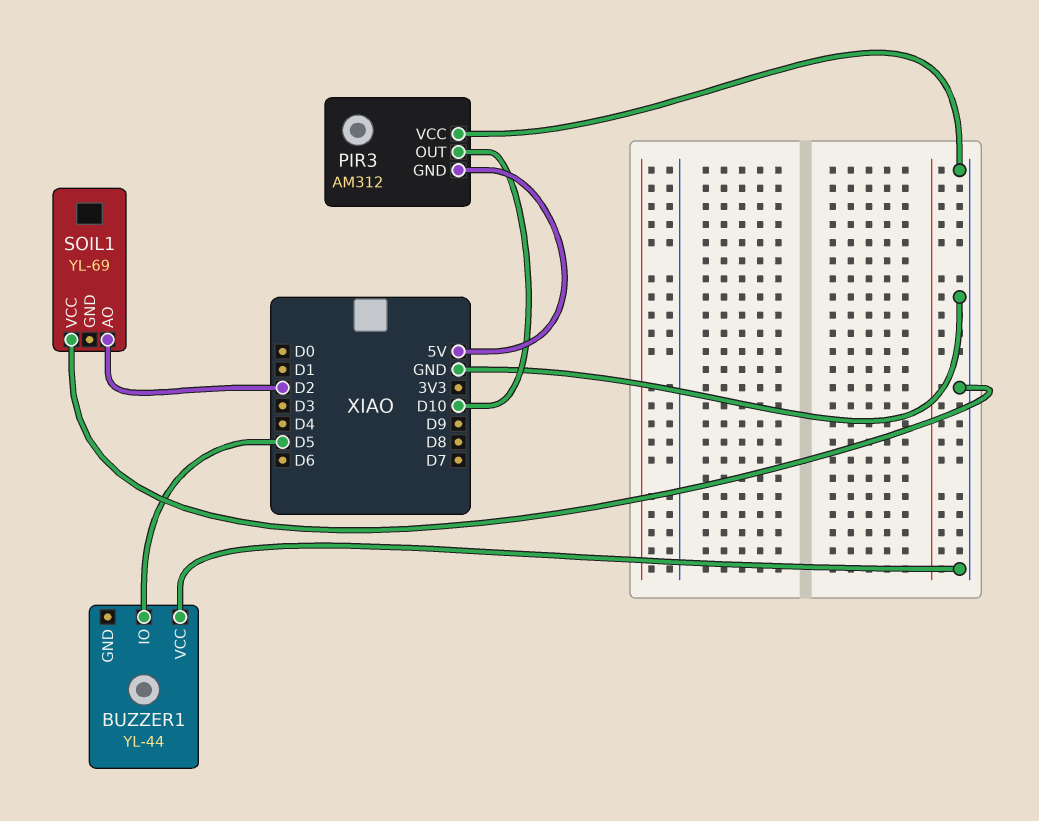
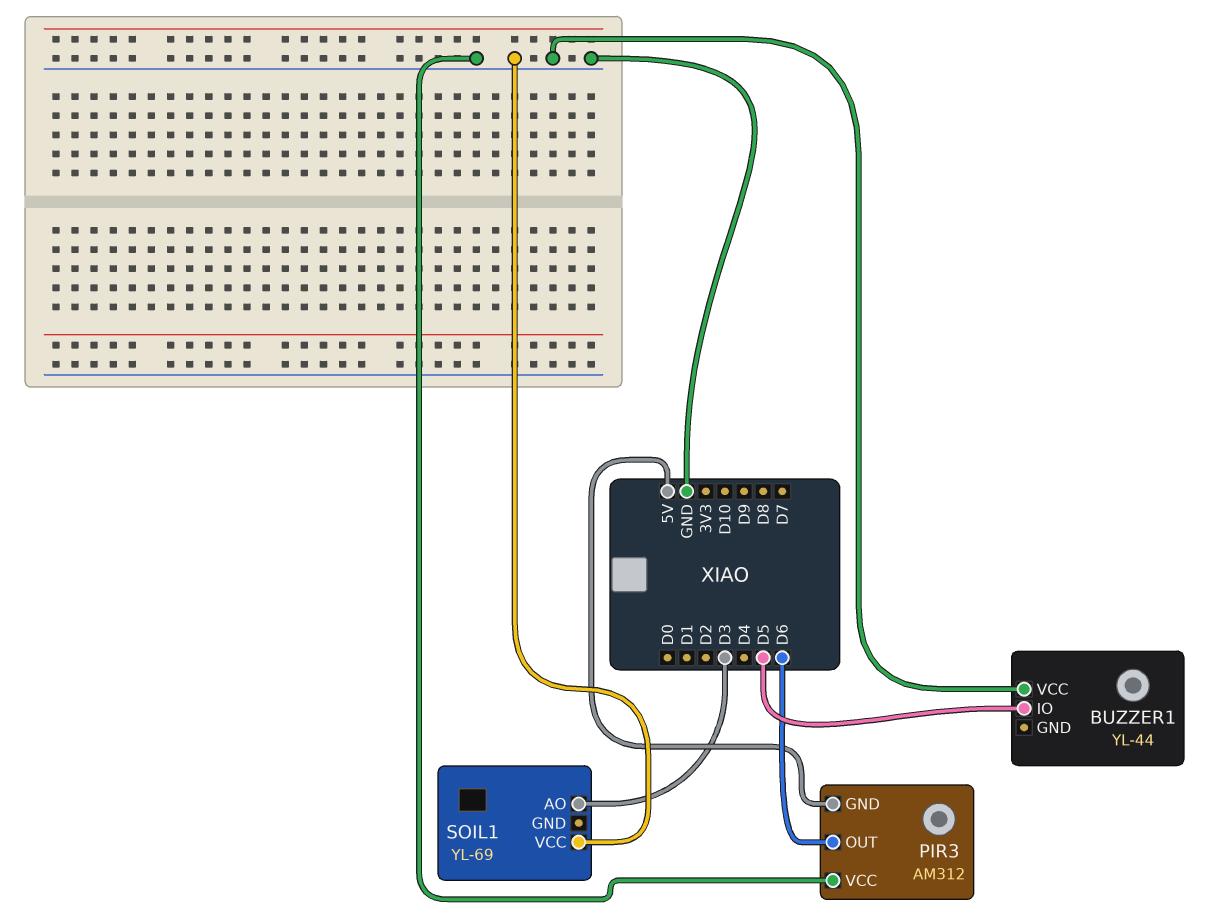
PIR3 pin OUT: D10 -> D6
SOIL1 pin AO: D2 -> D3

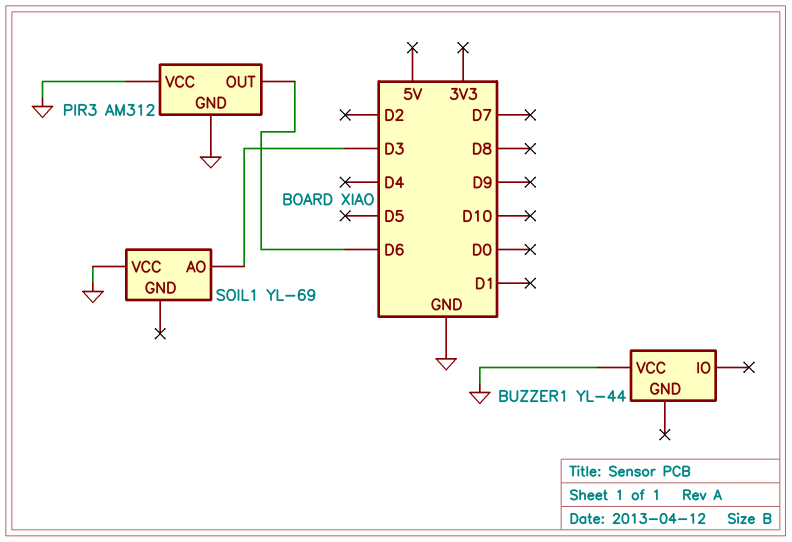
BUZZER1 pin IO: D5 -> none
PIR3 pin GND: 5V -> GND

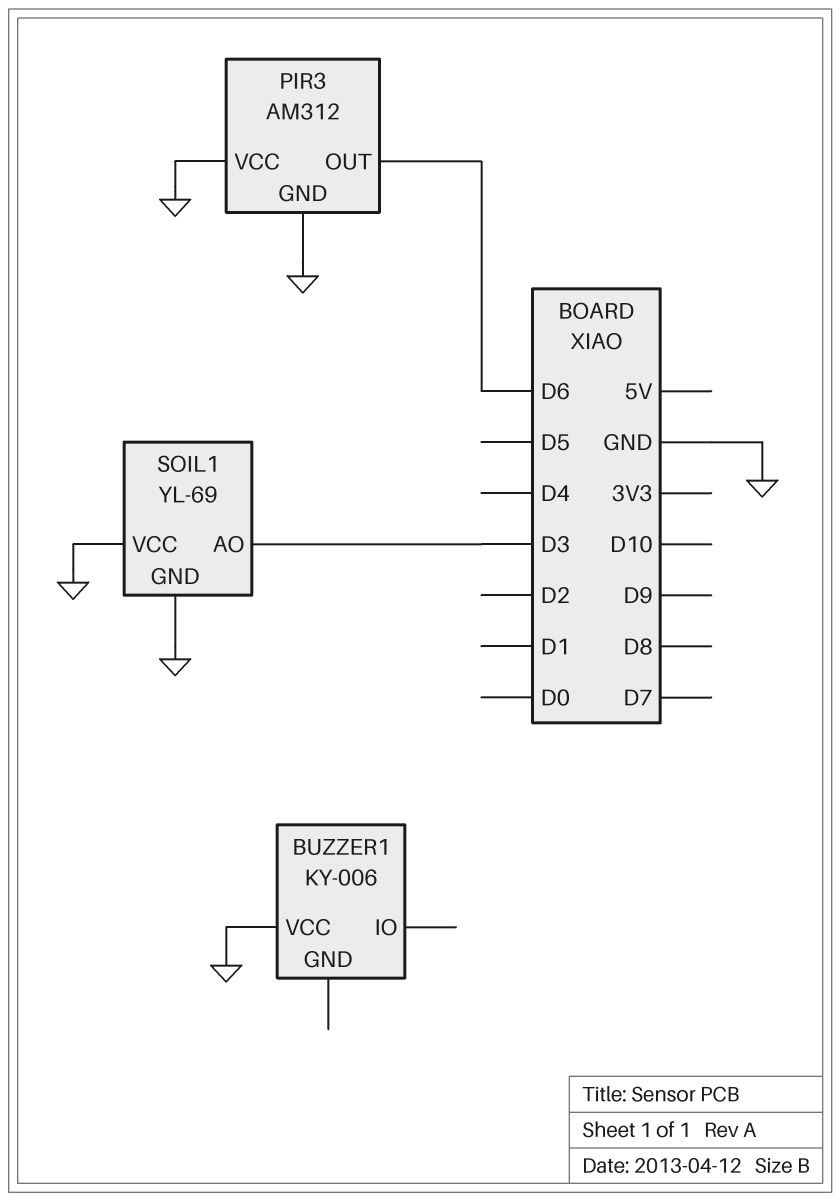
BUZZER1: YL-44 -> KY-006
SOIL1 pin GND: none -> GND

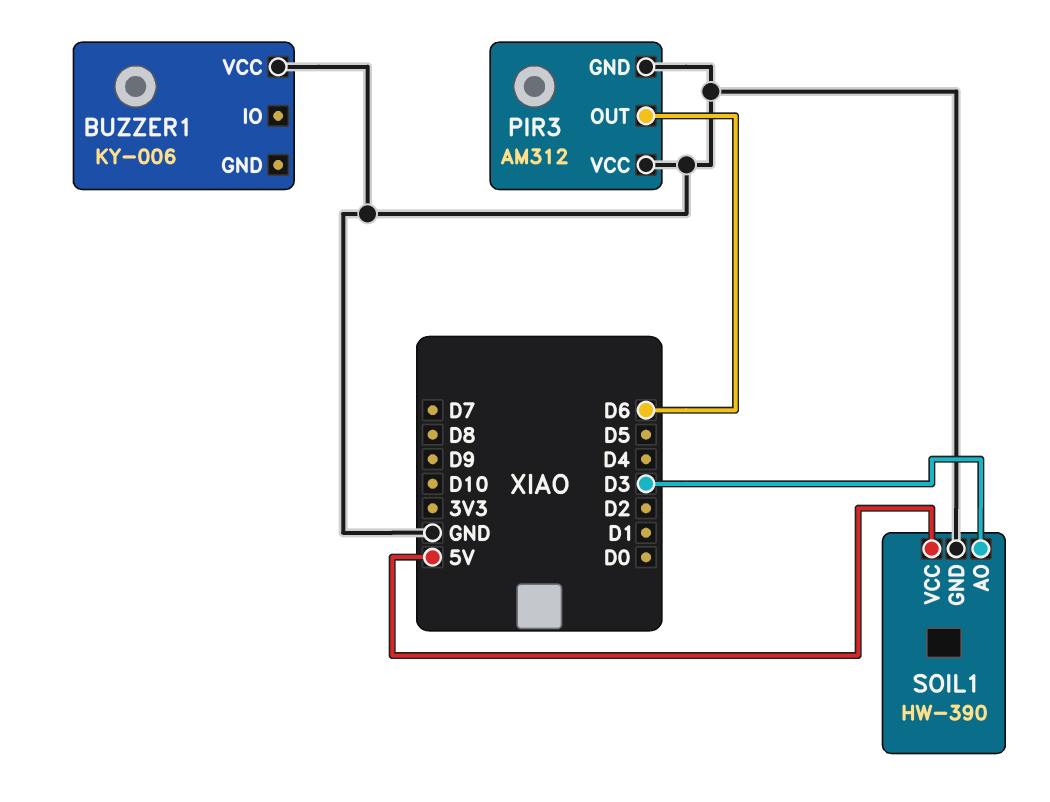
SOIL1: YL-69 -> HW-390
SOIL1 pin VCC: GND -> 5V

